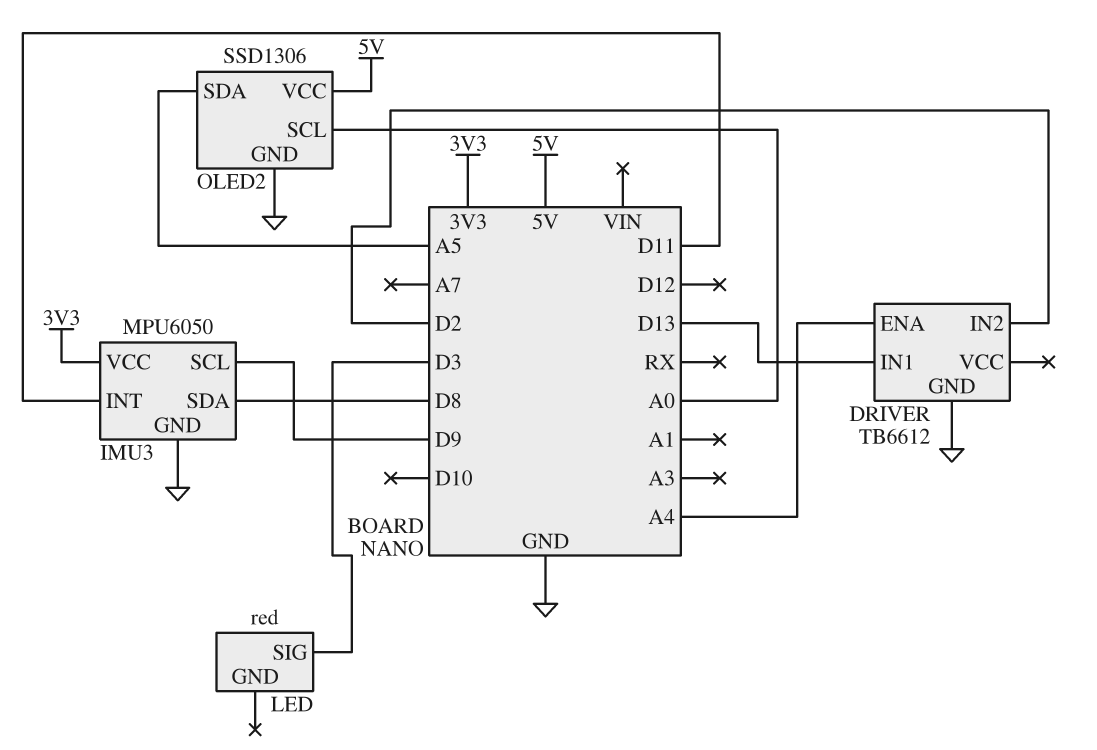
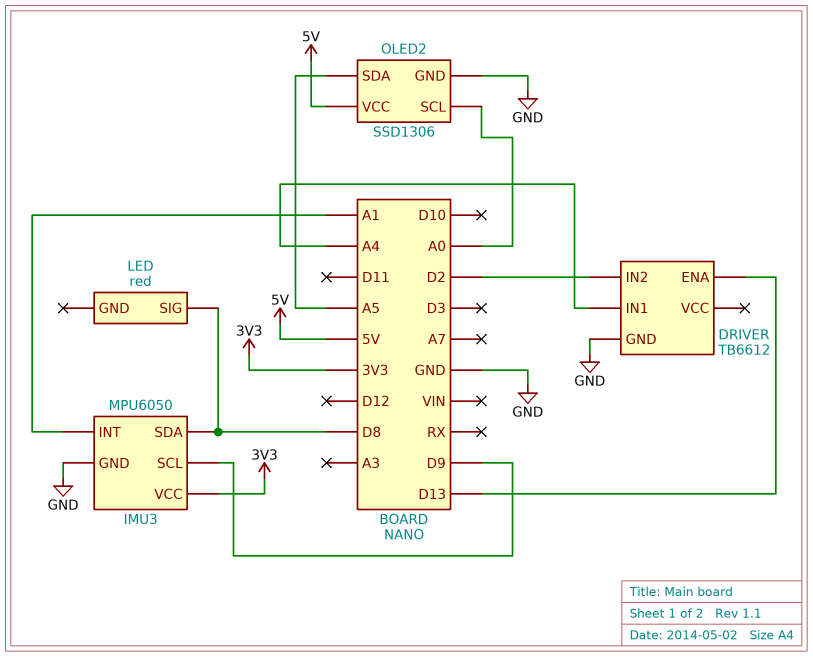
DRIVER pin ENA: A4 -> D13
DRIVER pin IN1: D13 -> A4
IMU3 pin INT: D11 -> A1
LED pin SIG: D3 -> D8

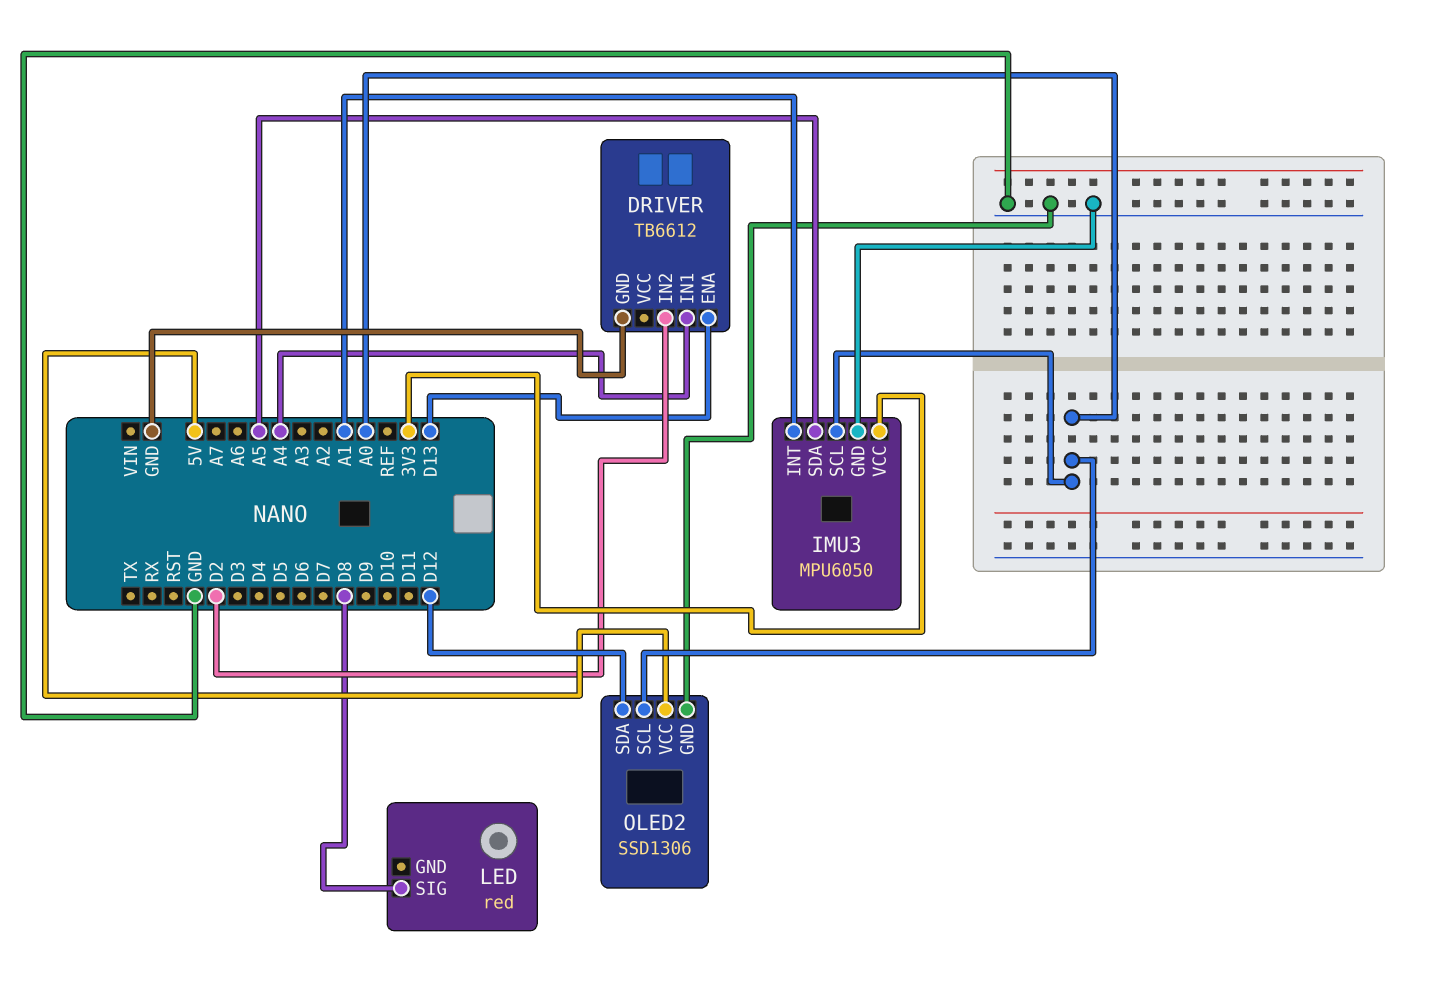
IMU3 pin SCL: D9 -> A0
IMU3 pin SDA: D8 -> A5
OLED2 pin SDA: A5 -> D12

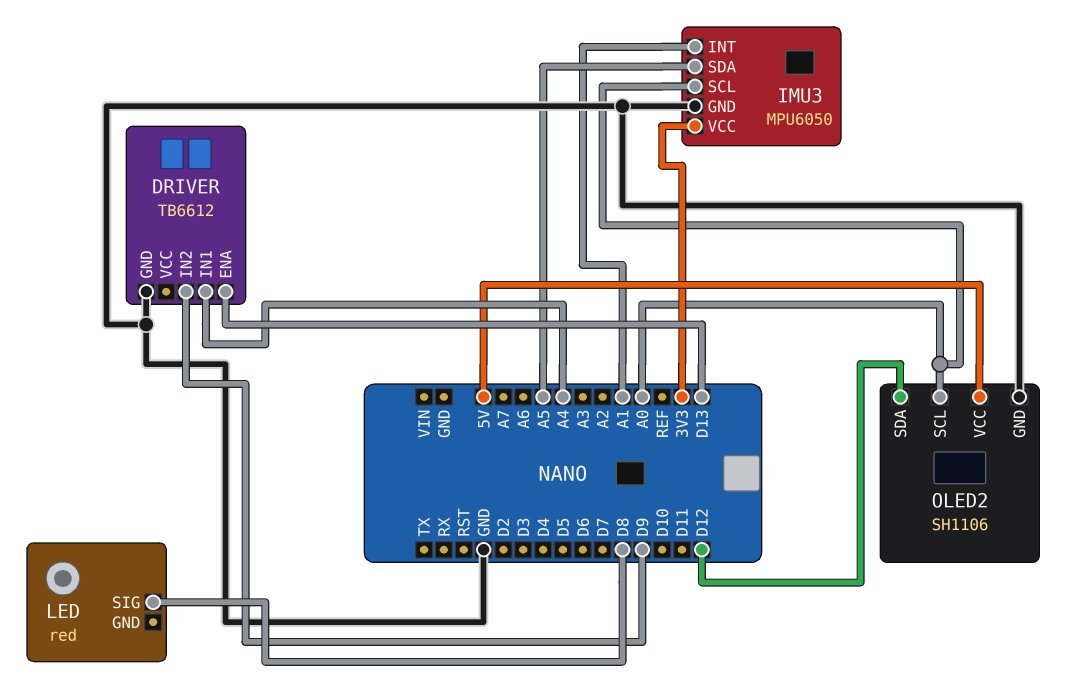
DRIVER pin IN2: D2 -> D9
OLED2: SSD1306 -> SH1106

